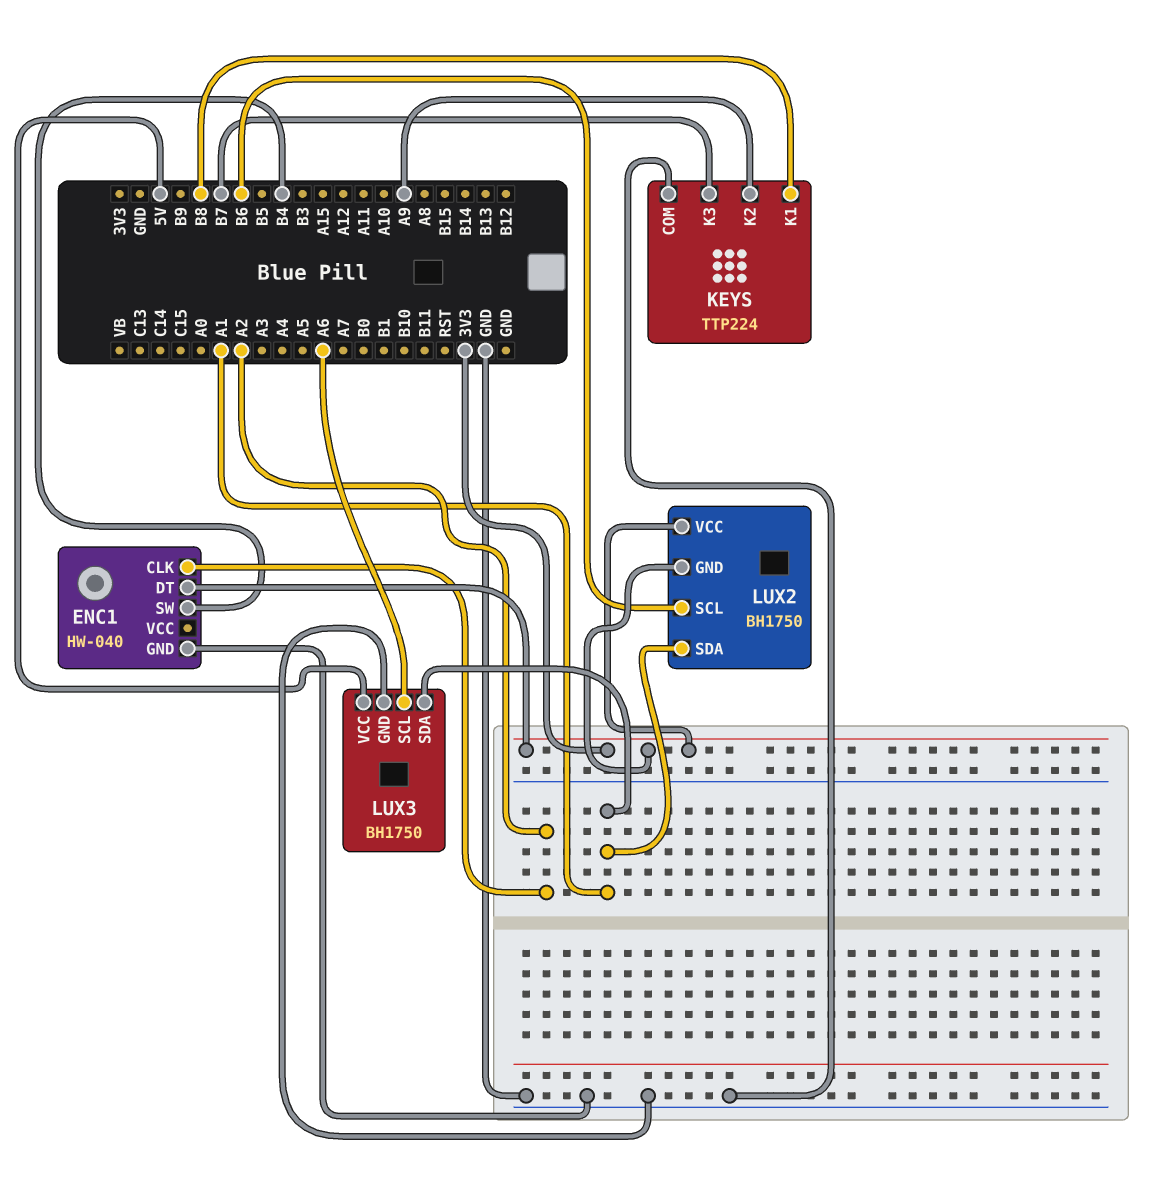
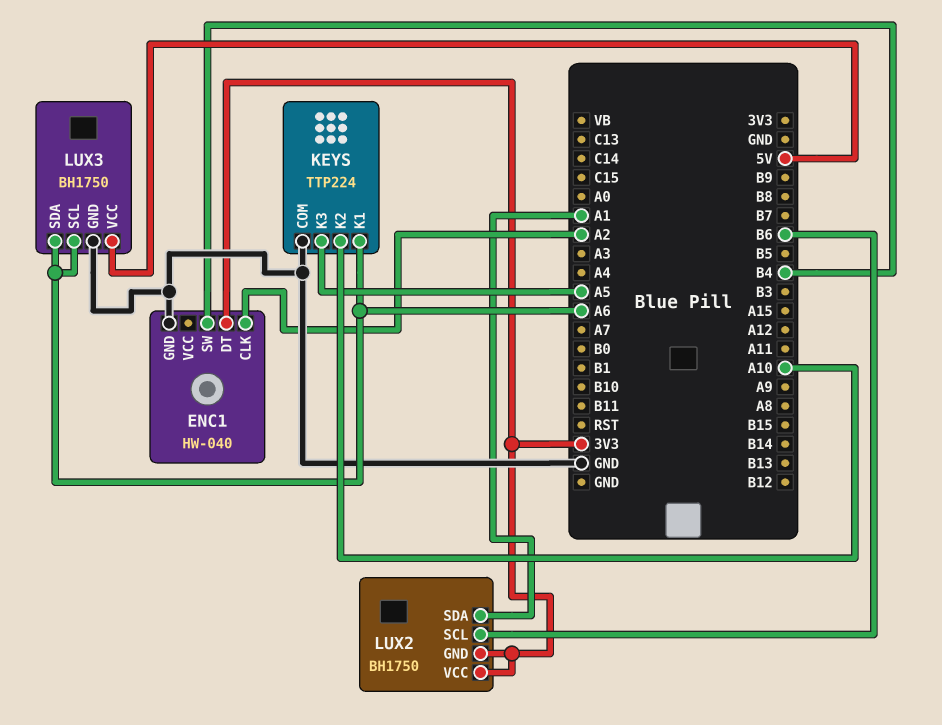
KEYS pin K1: B8 -> A6
KEYS pin K2: A9 -> A10
KEYS pin K3: B7 -> A5
LUX3 pin SDA: A1 -> A6

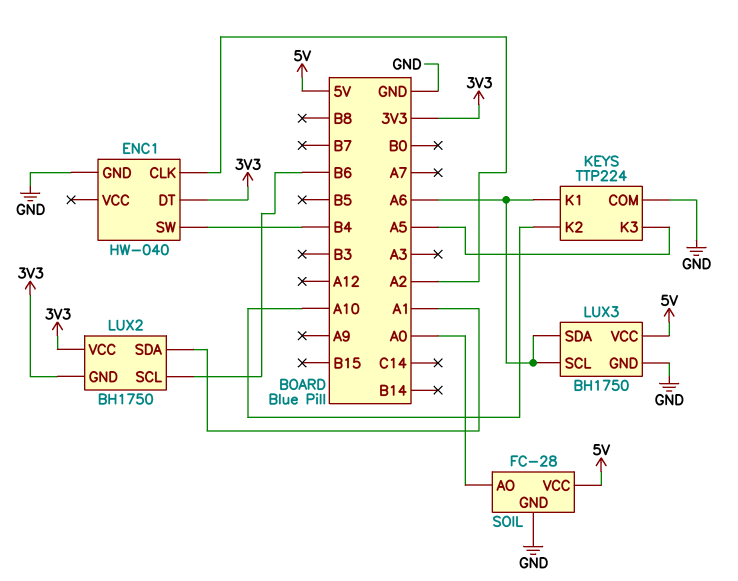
SOIL: none -> FC-28
SOIL pin AO: none -> A0
SOIL pin GND: none -> GND
SOIL pin VCC: none -> 5V

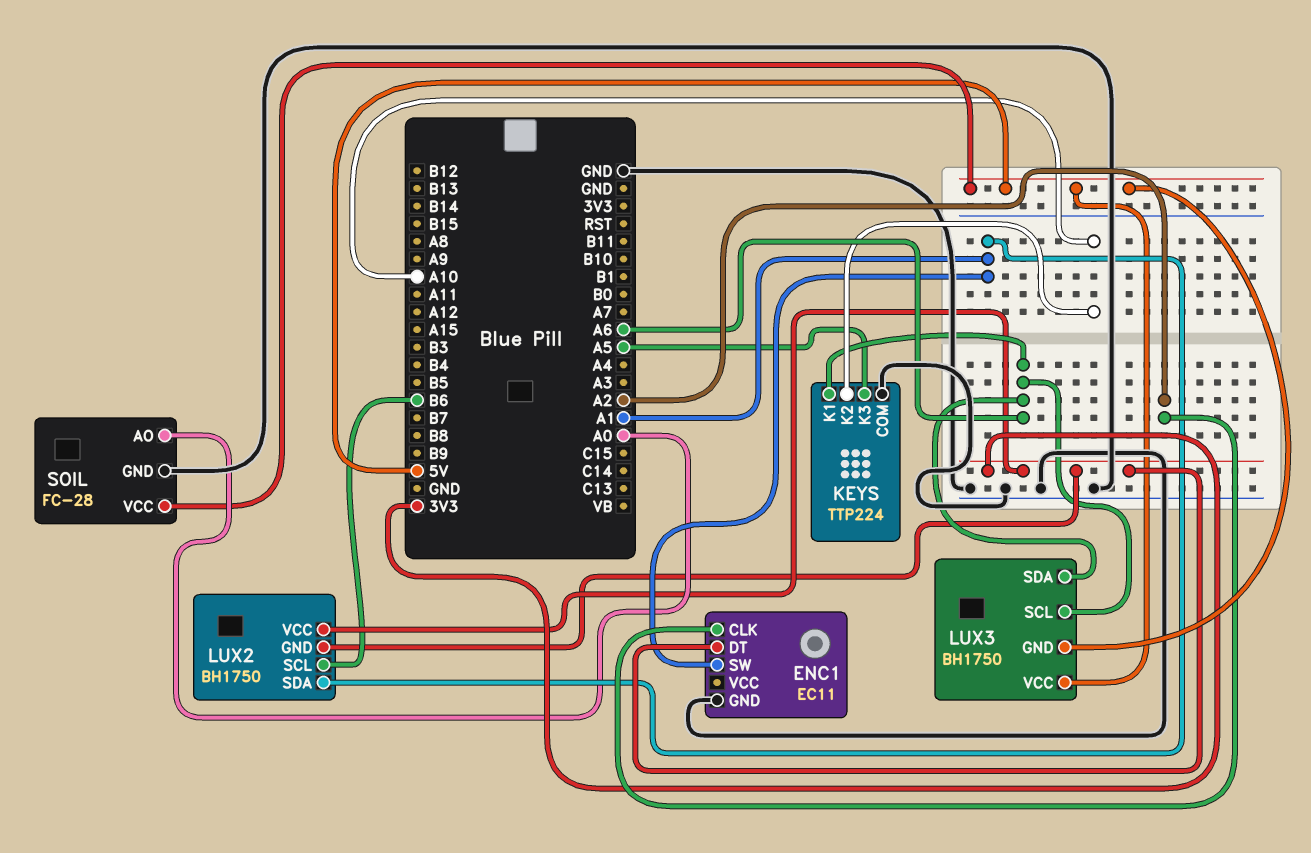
ENC1: HW-040 -> EC11
ENC1 pin SW: B4 -> A1
LUX3 pin GND: GND -> 5V

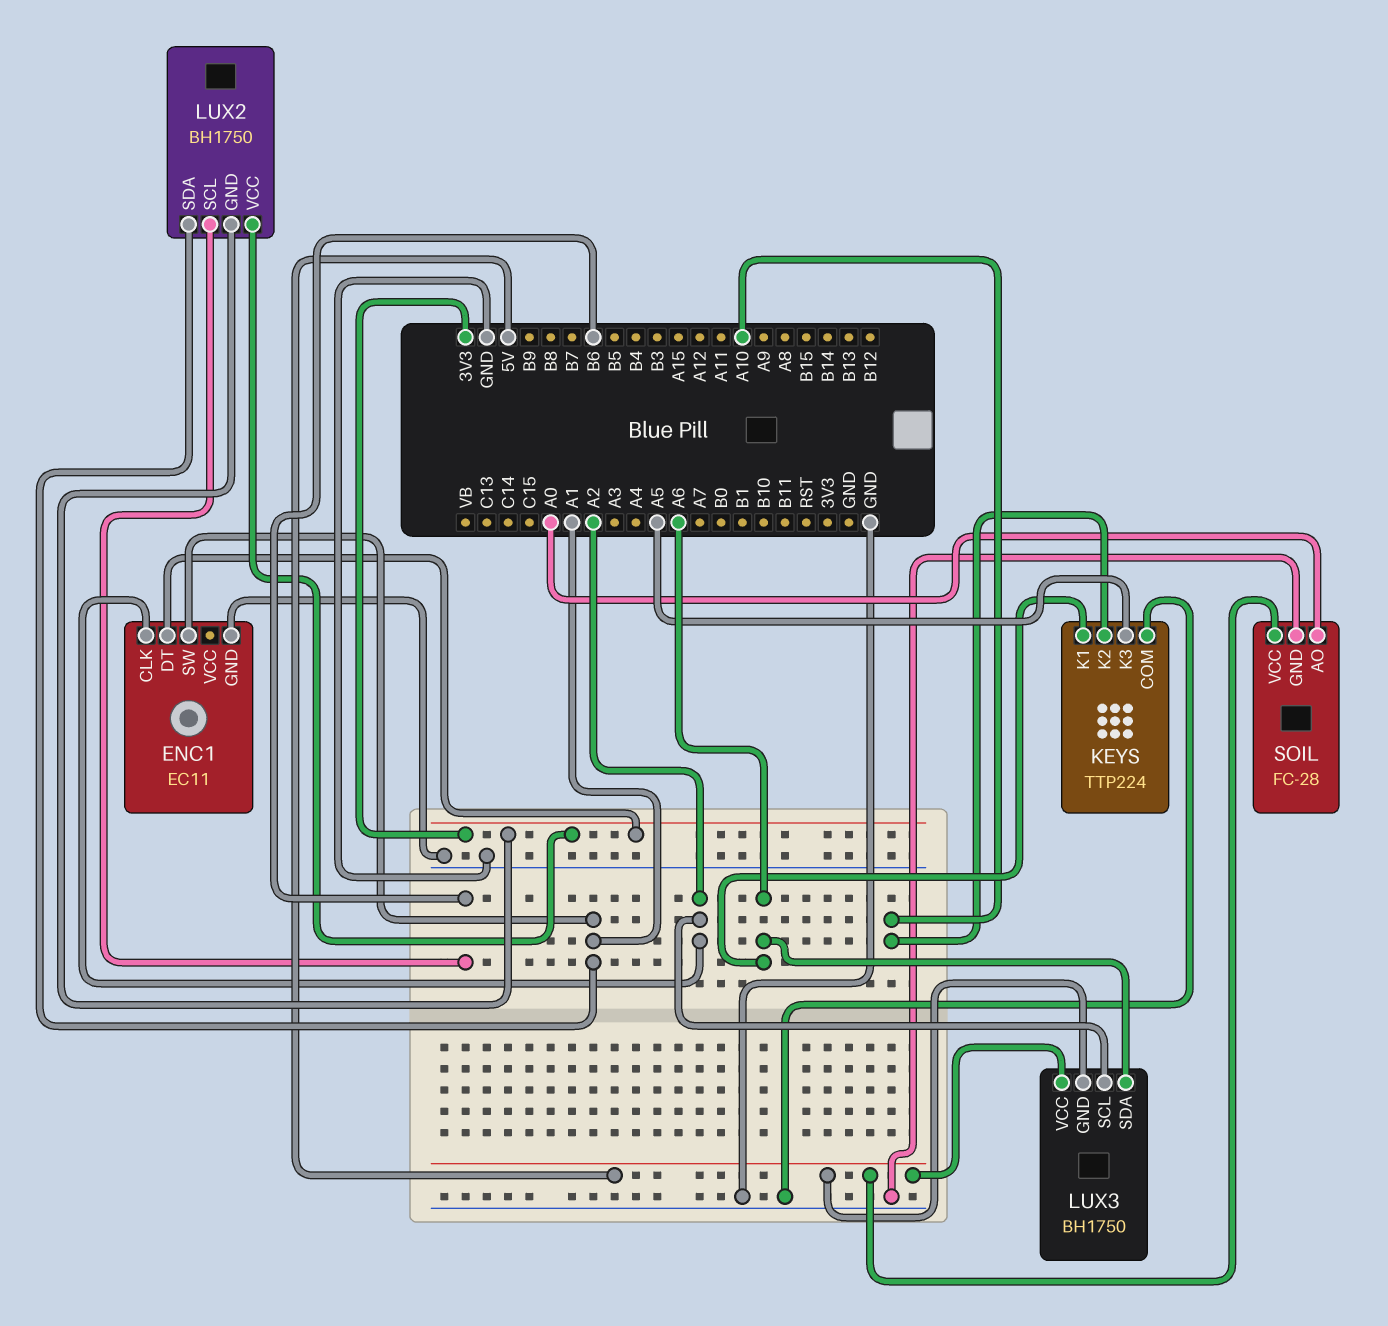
LUX3 pin SCL: A6 -> A2

